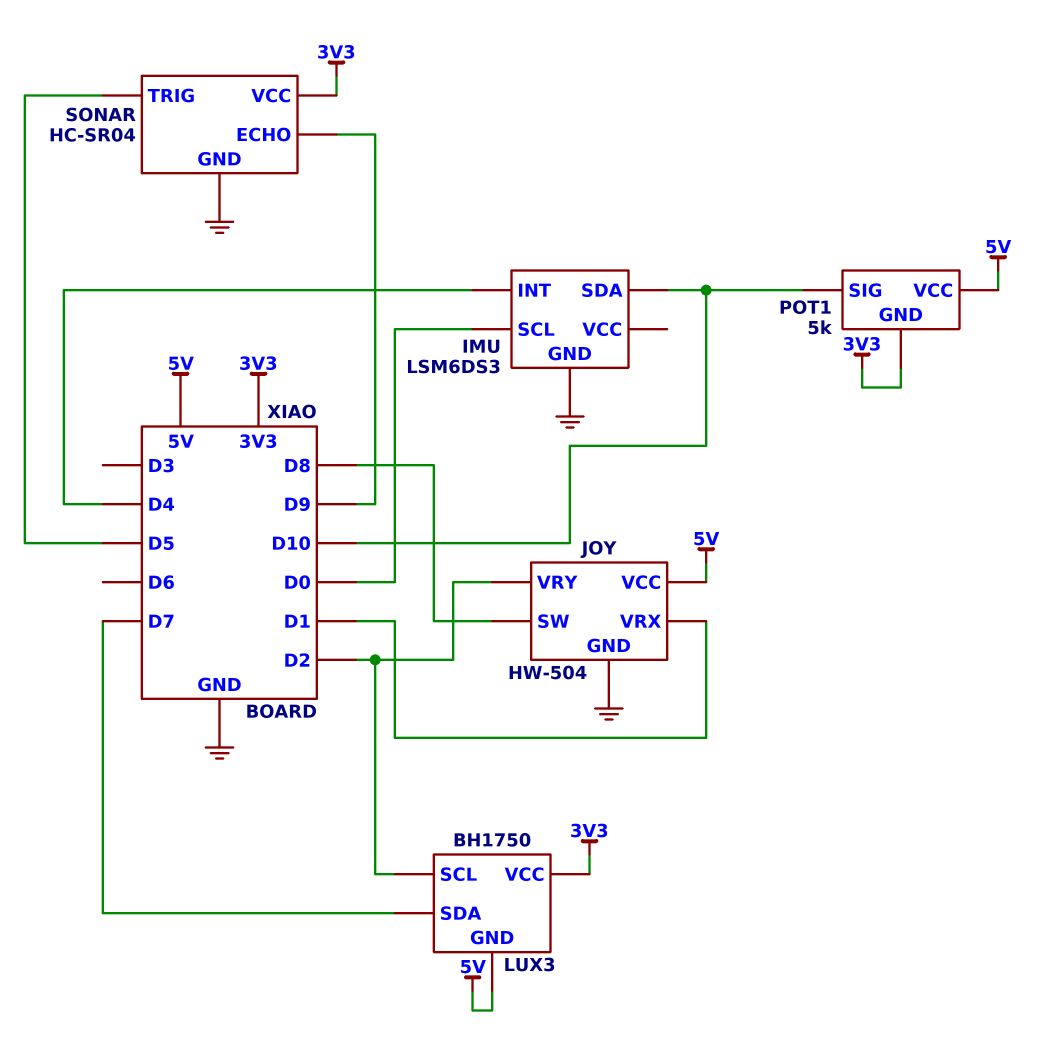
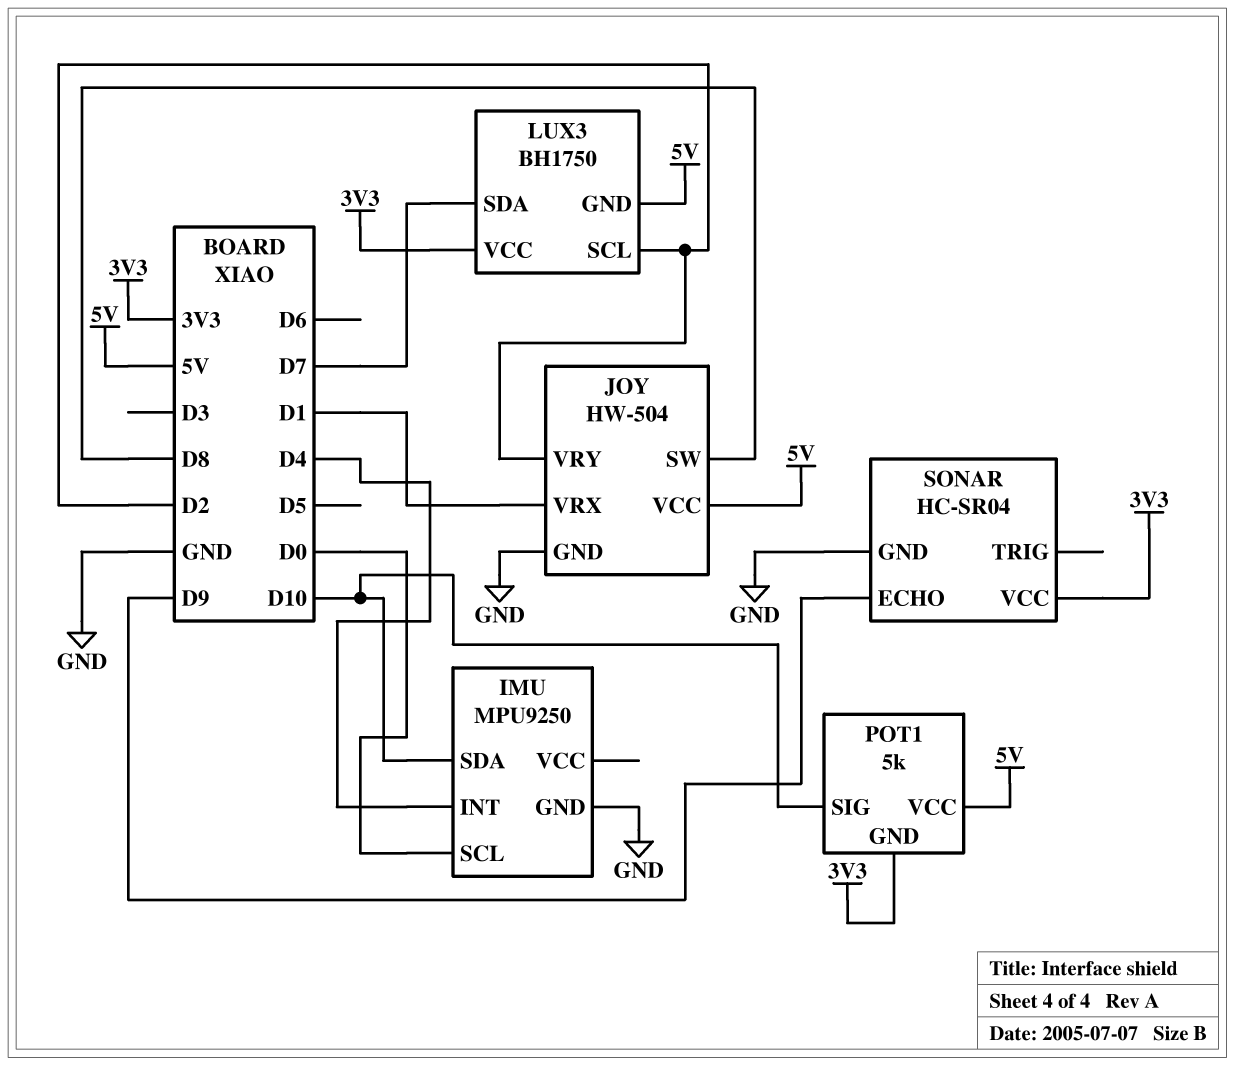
IMU: LSM6DS3 -> MPU9250
SONAR pin TRIG: D5 -> none

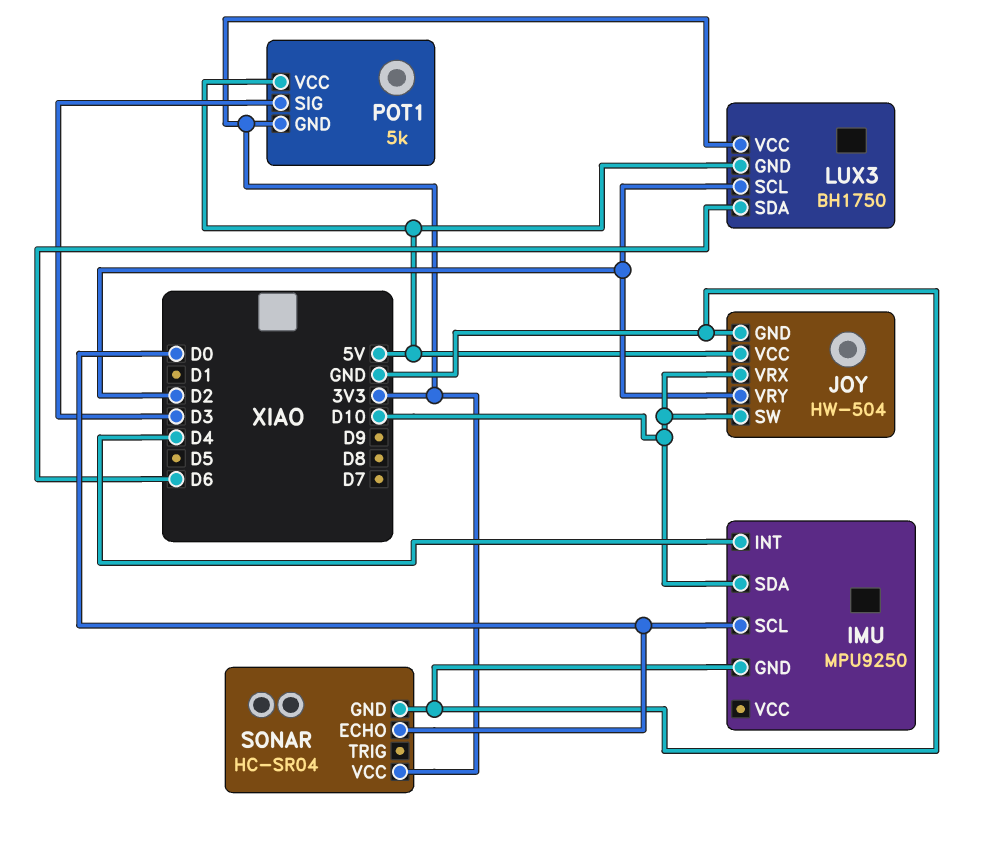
JOY pin SW: D8 -> D10
JOY pin VRX: D1 -> D10
LUX3 pin SDA: D7 -> D6
POT1 pin SIG: D10 -> D3
SONAR pin ECHO: D9 -> D0

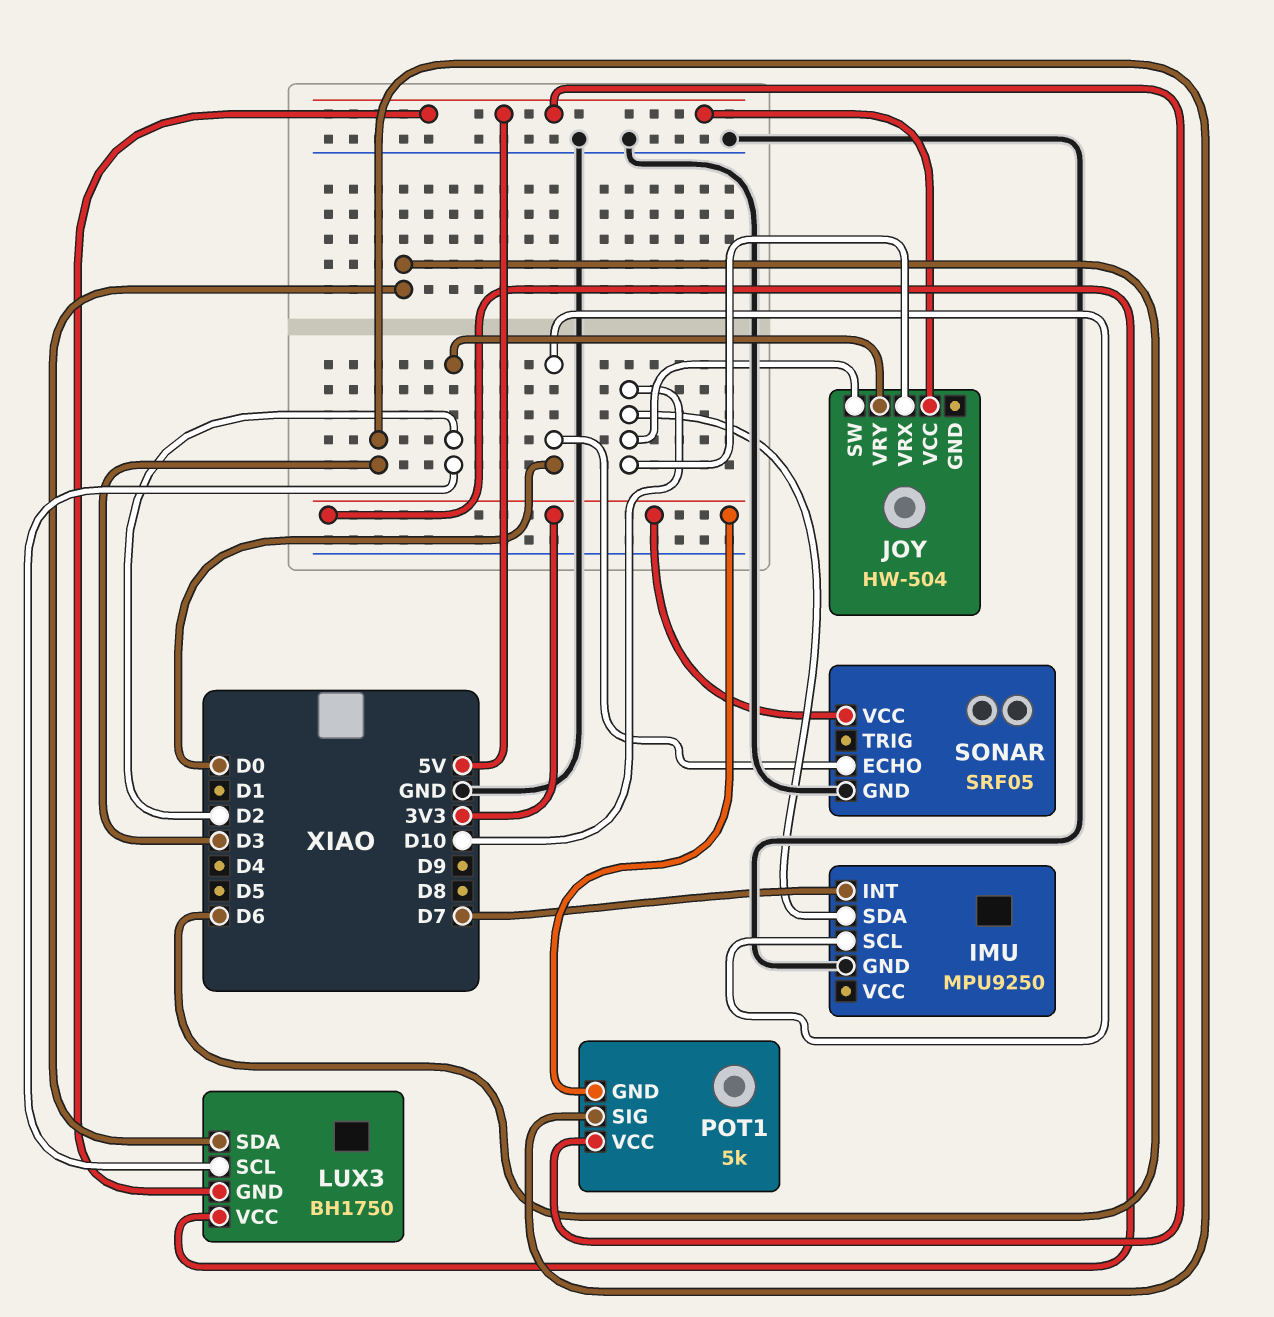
IMU pin INT: D4 -> D7
JOY pin GND: GND -> none
SONAR: HC-SR04 -> SRF05

